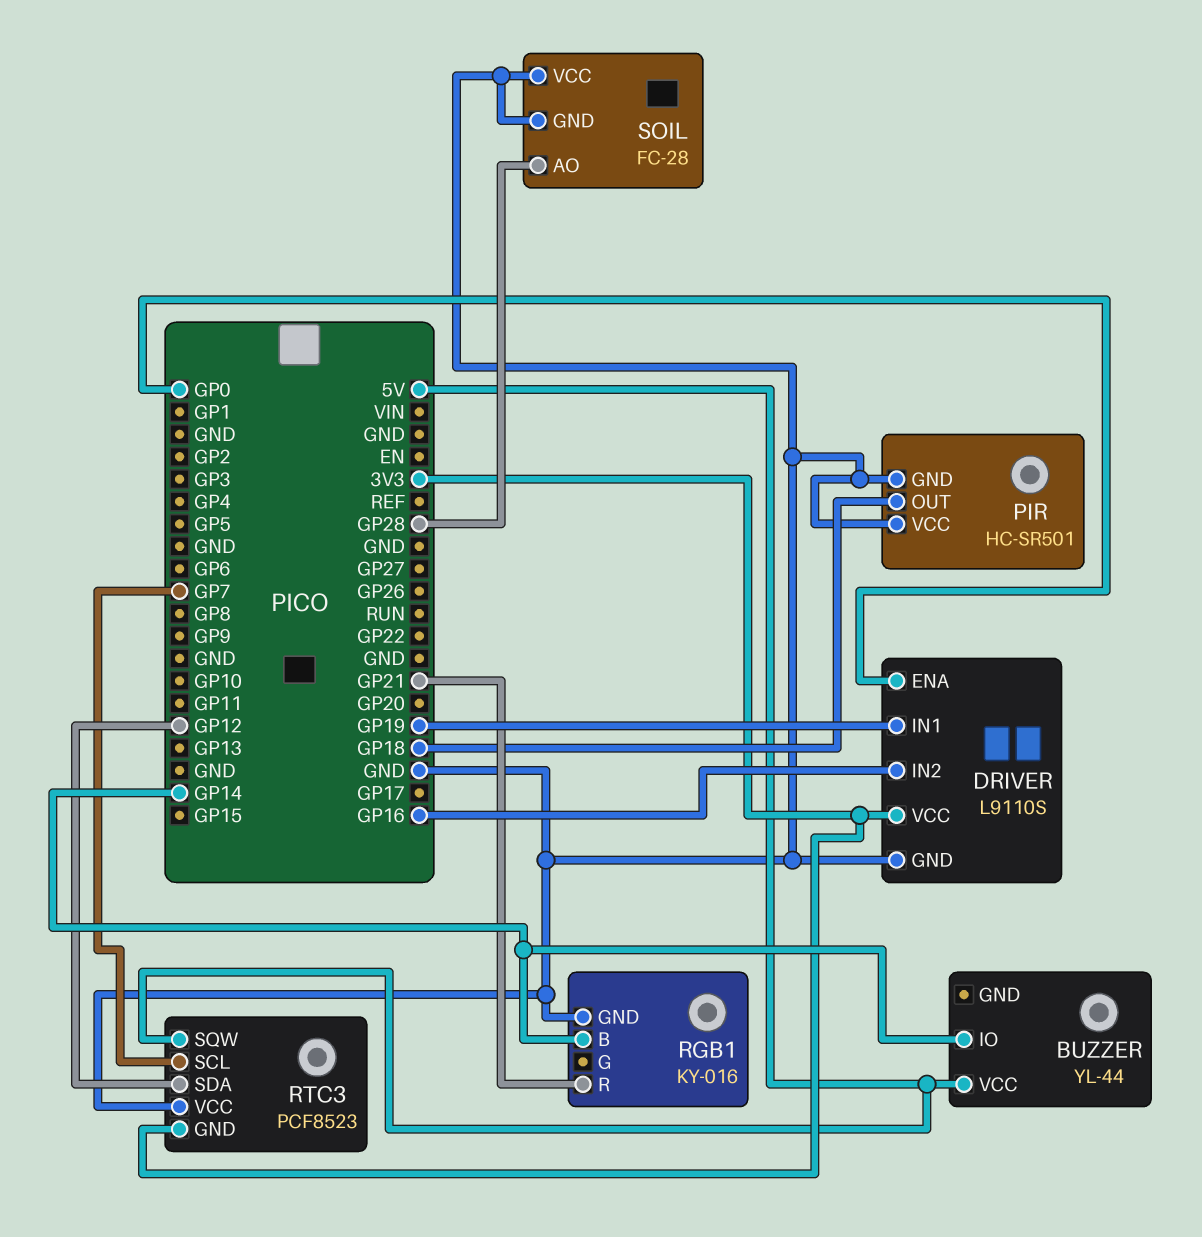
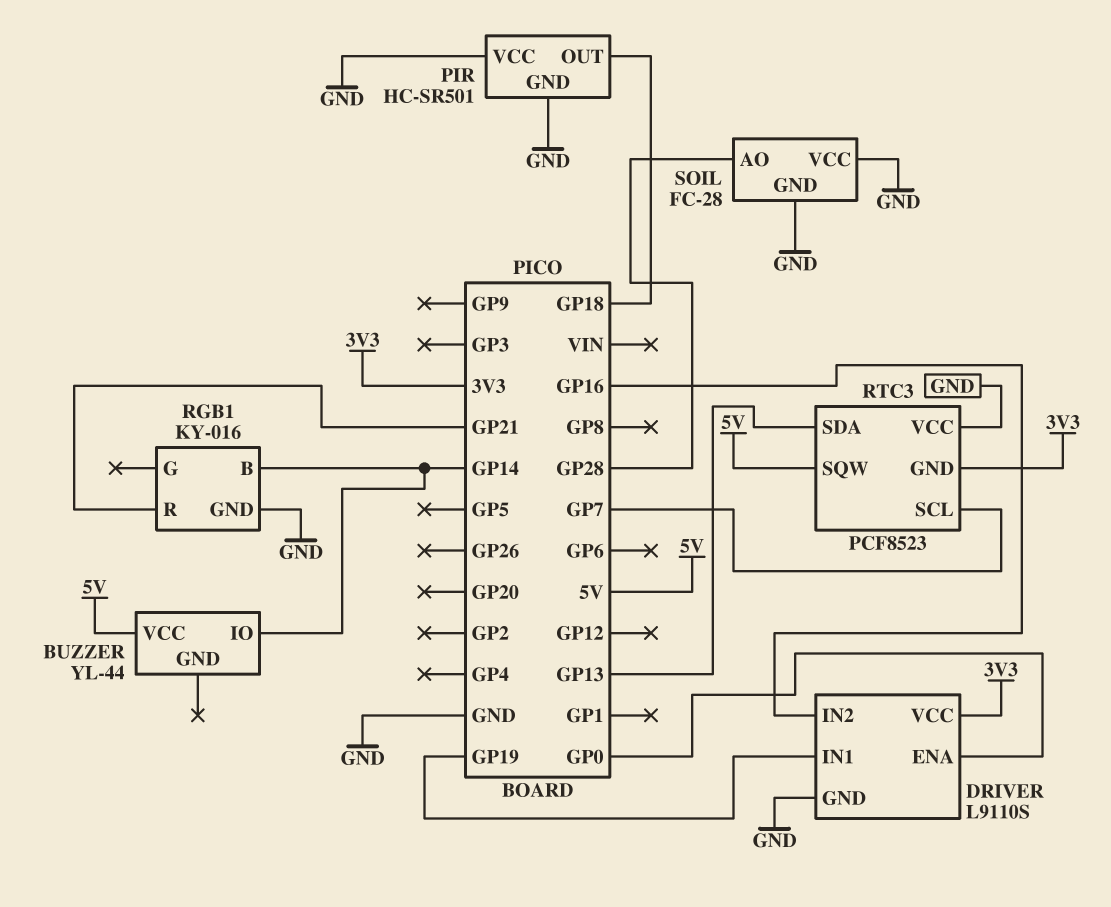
RTC3 pin SDA: GP12 -> GP13

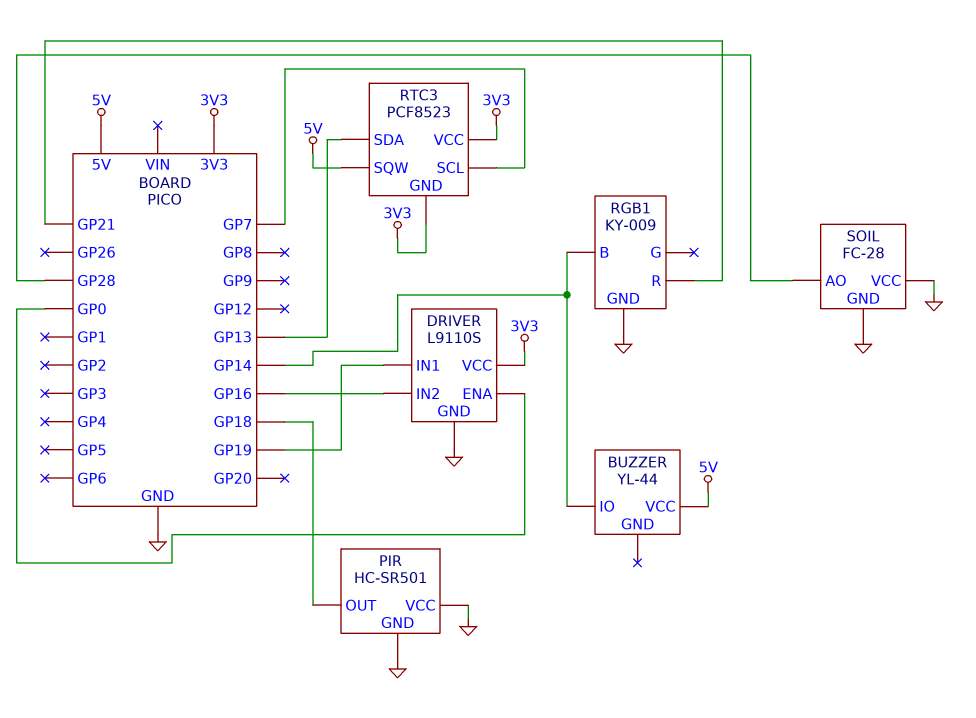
RGB1: KY-016 -> KY-009
RTC3 pin VCC: GND -> 3V3

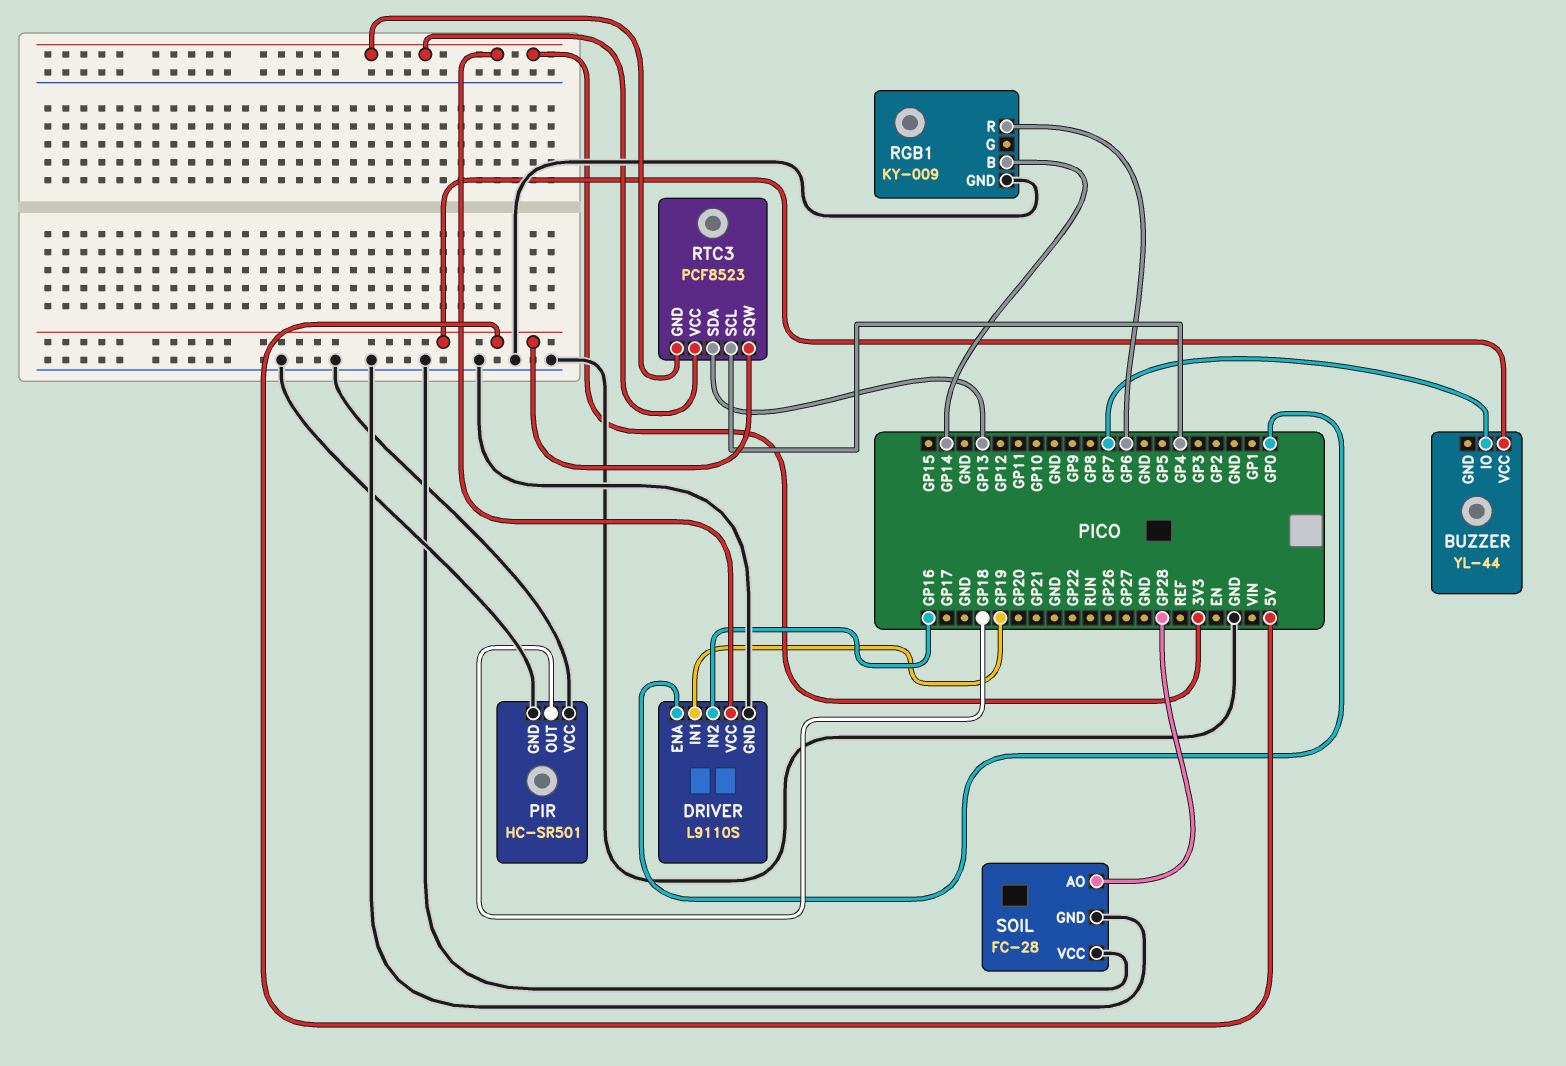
BUZZER pin IO: GP14 -> GP7
RGB1 pin R: GP21 -> GP6
RTC3 pin SCL: GP7 -> GP4

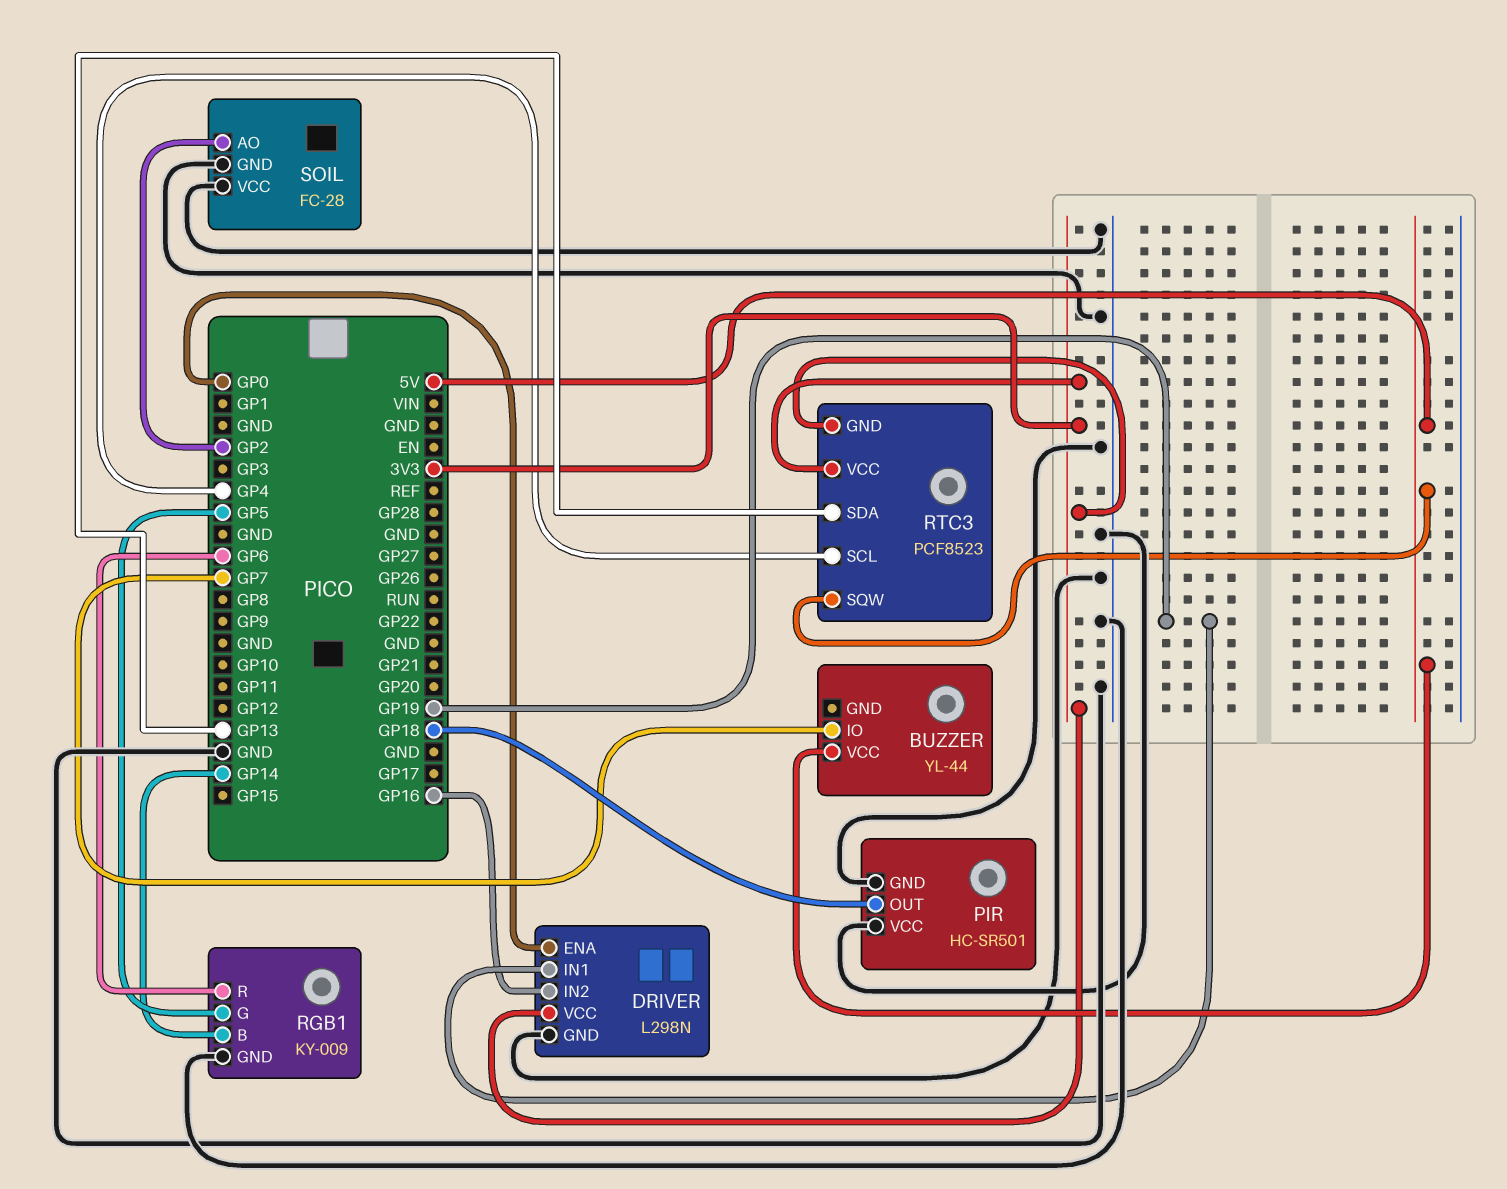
DRIVER: L9110S -> L298N
RGB1 pin G: none -> GP5
SOIL pin AO: GP28 -> GP2

